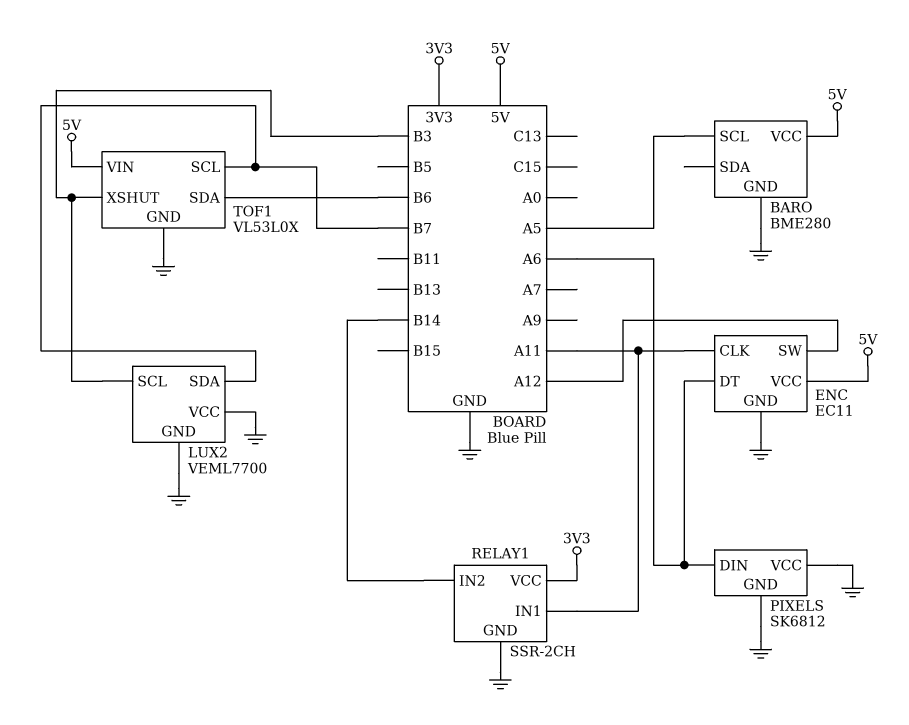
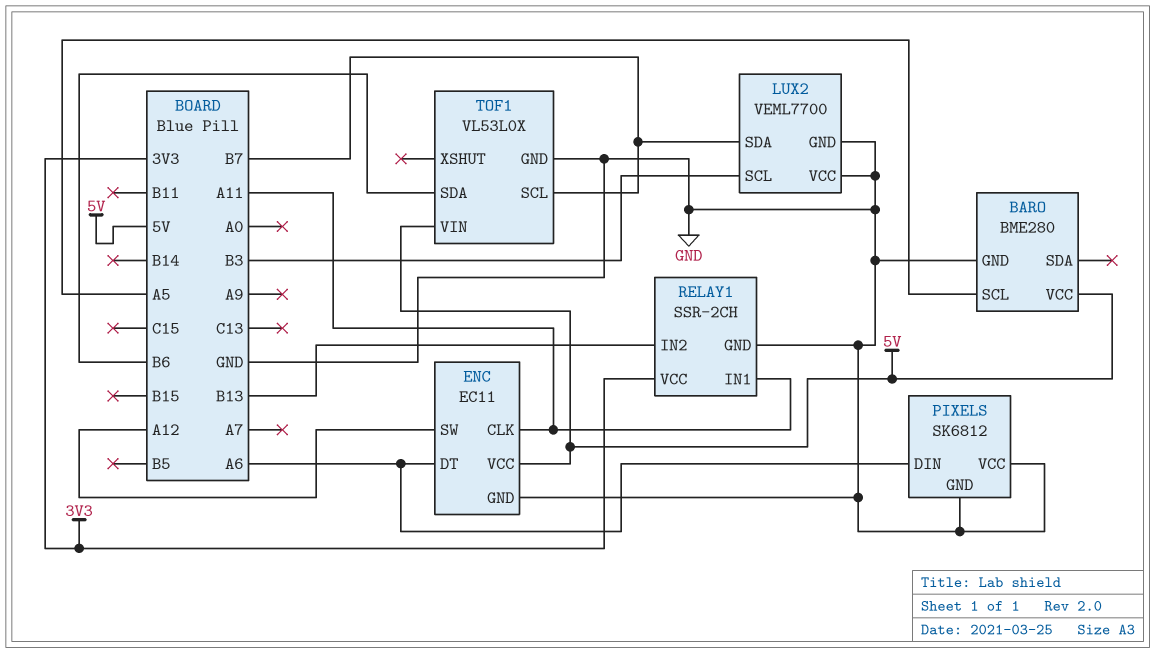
RELAY1 pin IN2: B14 -> B13
TOF1 pin XSHUT: B3 -> none

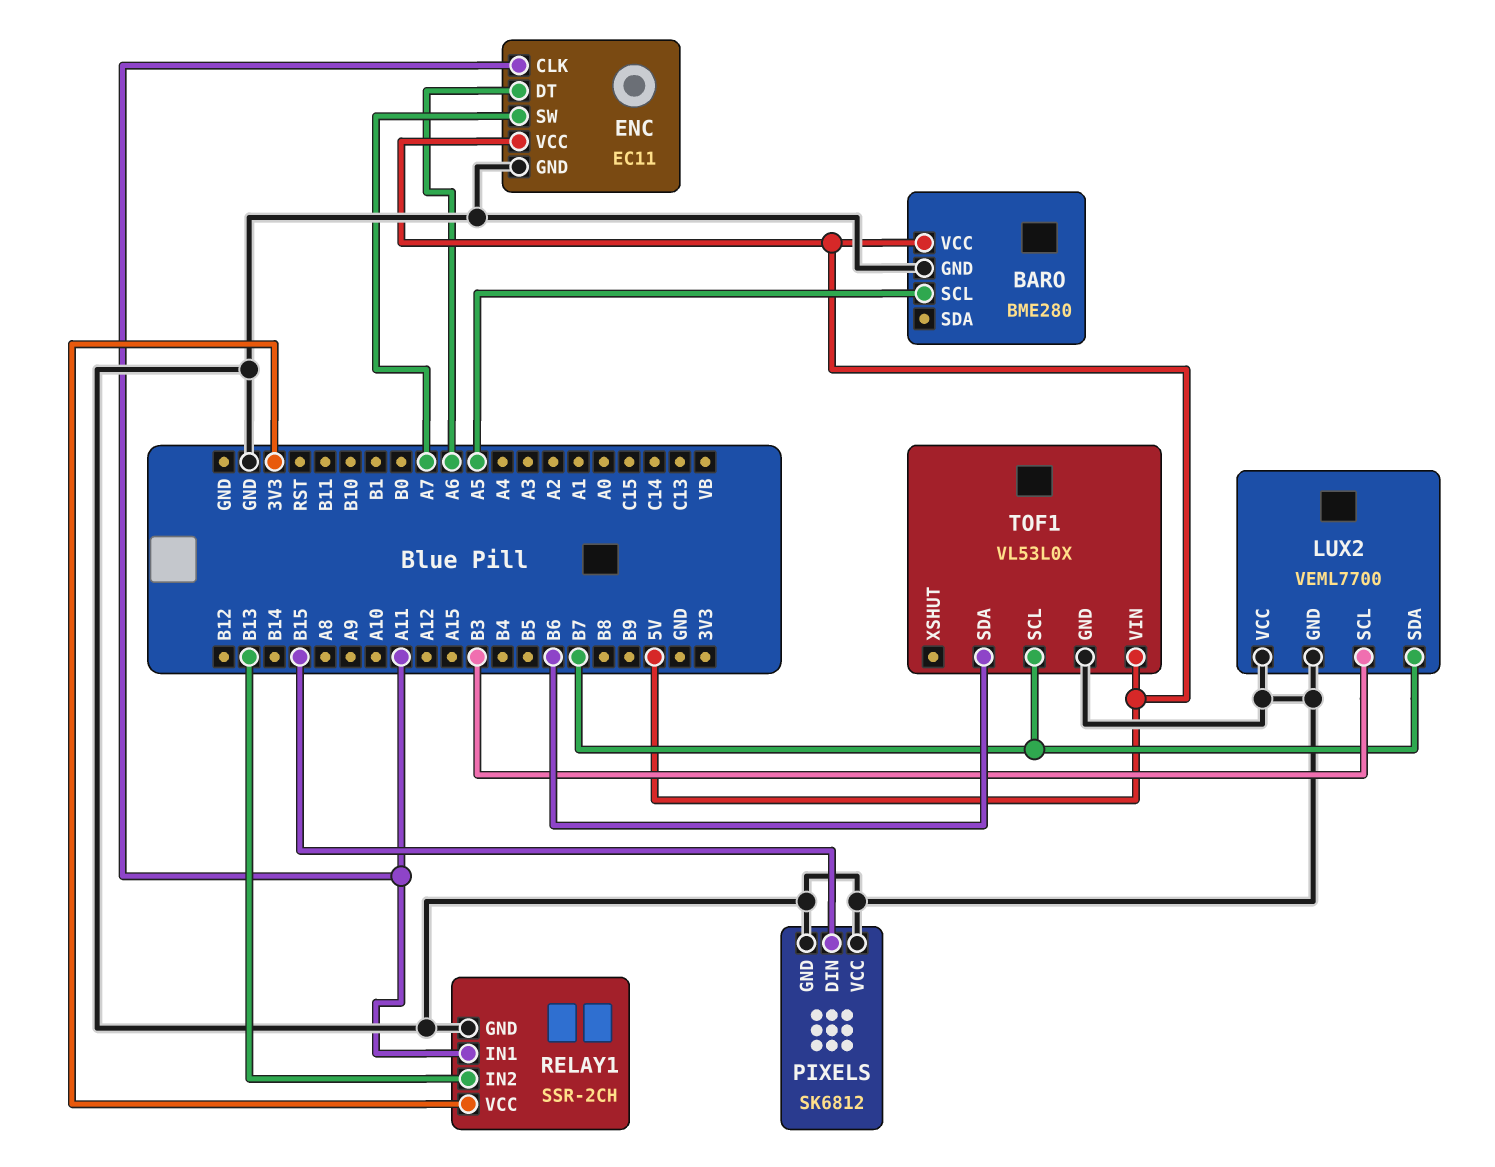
ENC pin SW: A12 -> A7
PIXELS pin DIN: A6 -> B15

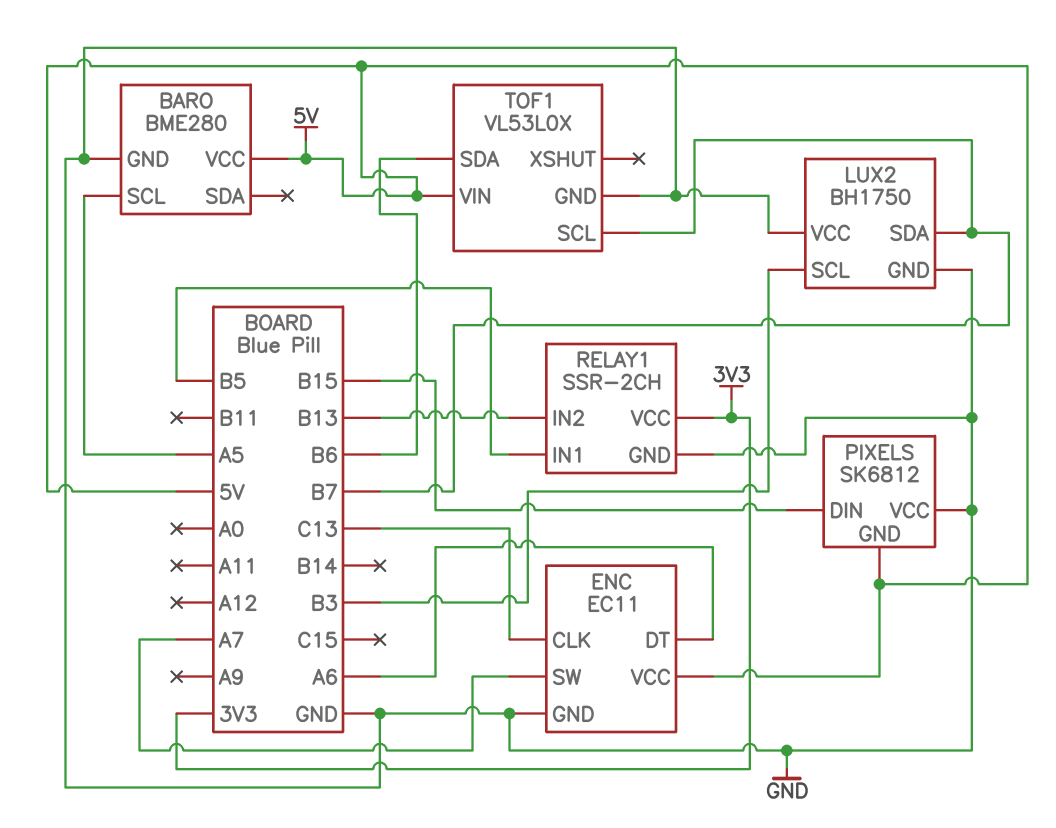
ENC pin CLK: A11 -> C13
LUX2: VEML7700 -> BH1750
PIXELS pin GND: GND -> 5V
RELAY1 pin IN1: A11 -> B5

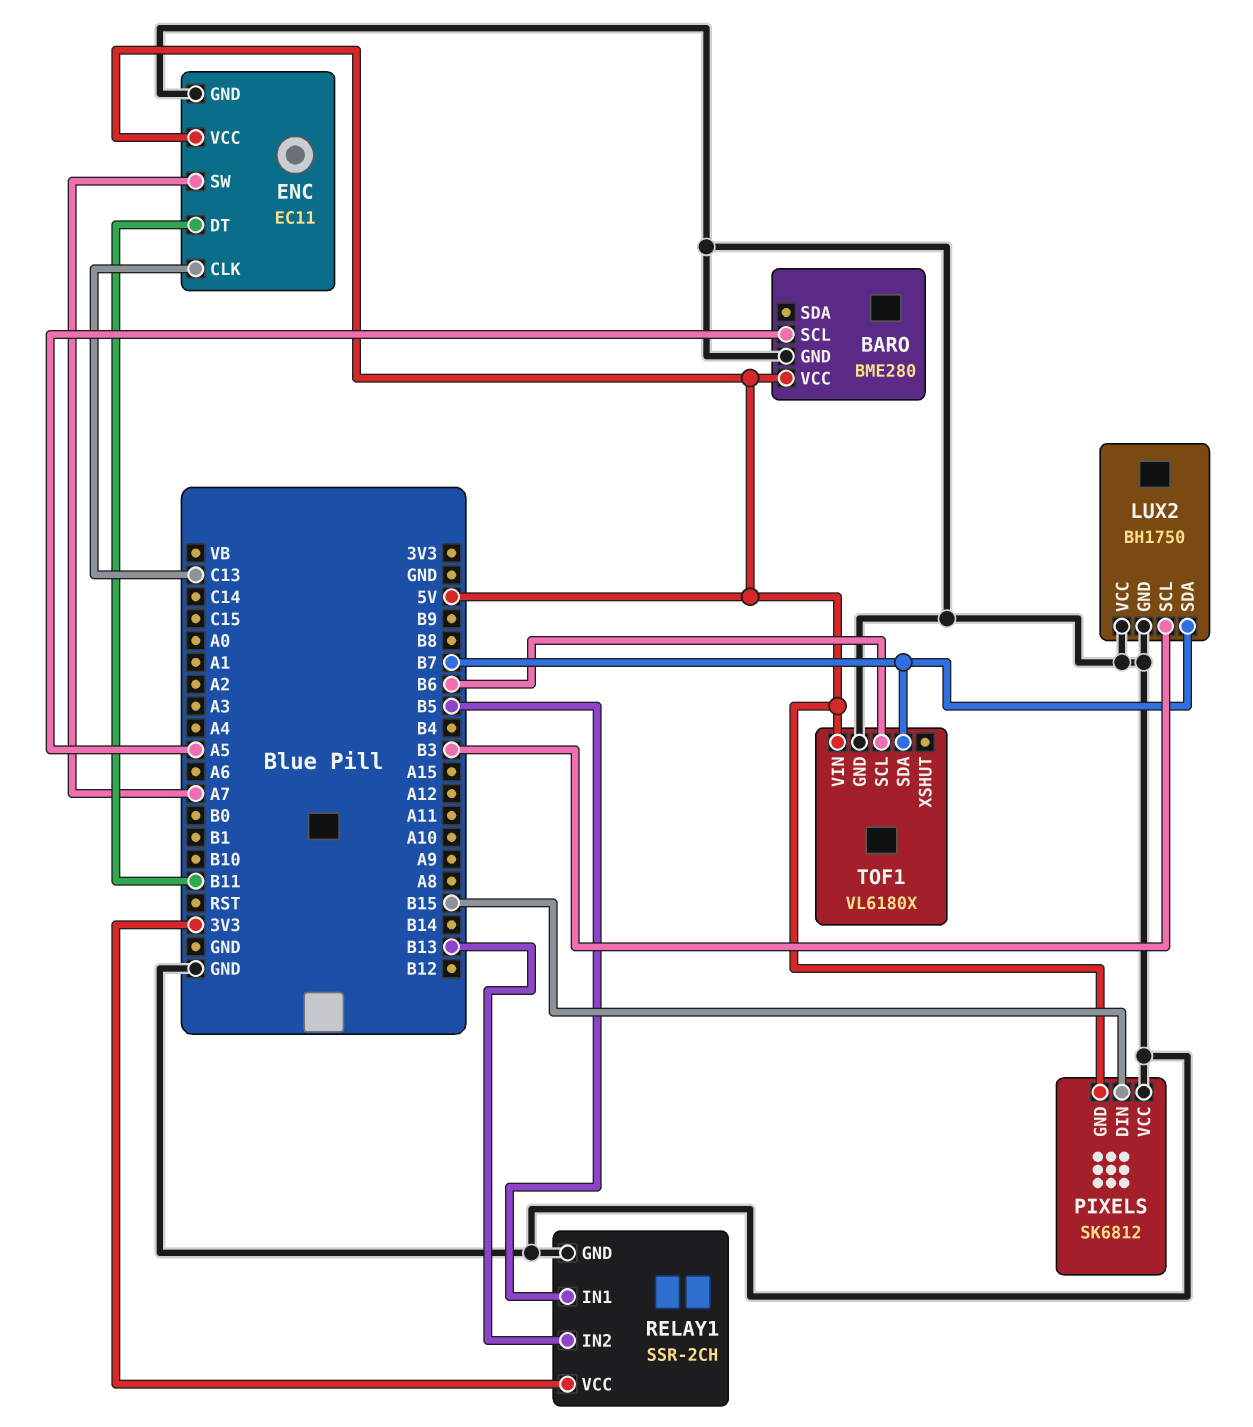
ENC pin DT: A6 -> B11
TOF1: VL53L0X -> VL6180X
TOF1 pin SCL: B7 -> B6
TOF1 pin SDA: B6 -> B7

